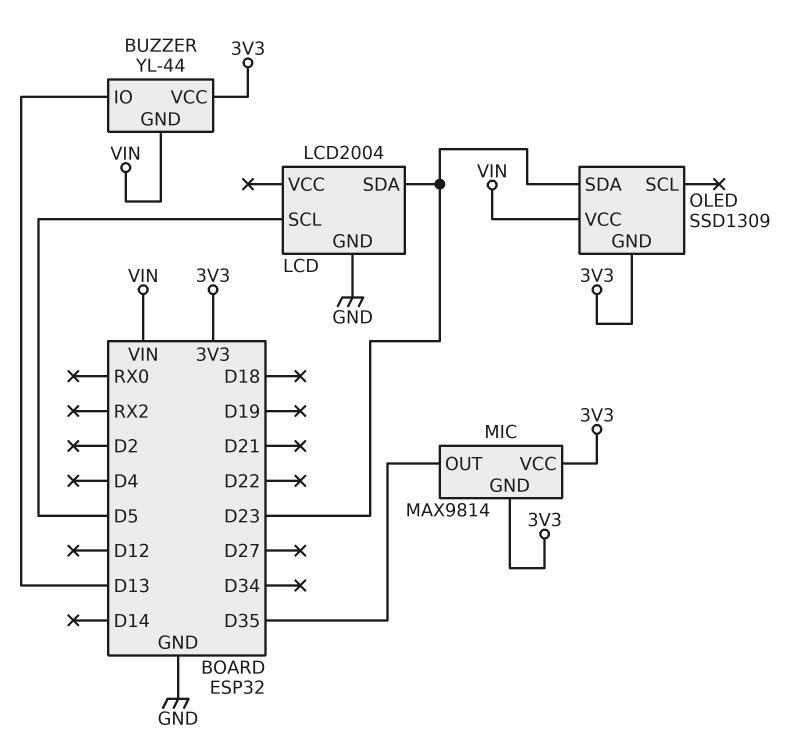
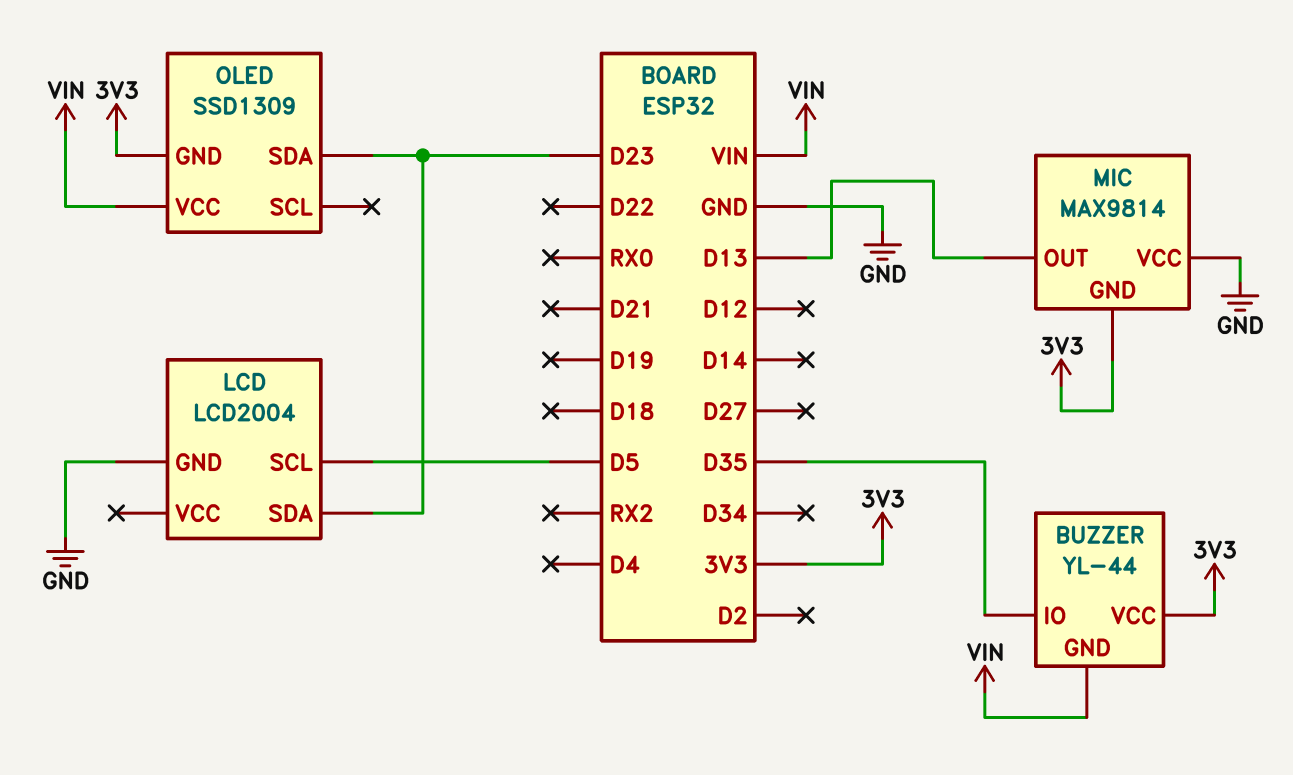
BUZZER pin IO: D13 -> D35
MIC pin OUT: D35 -> D13
MIC pin VCC: 3V3 -> GND

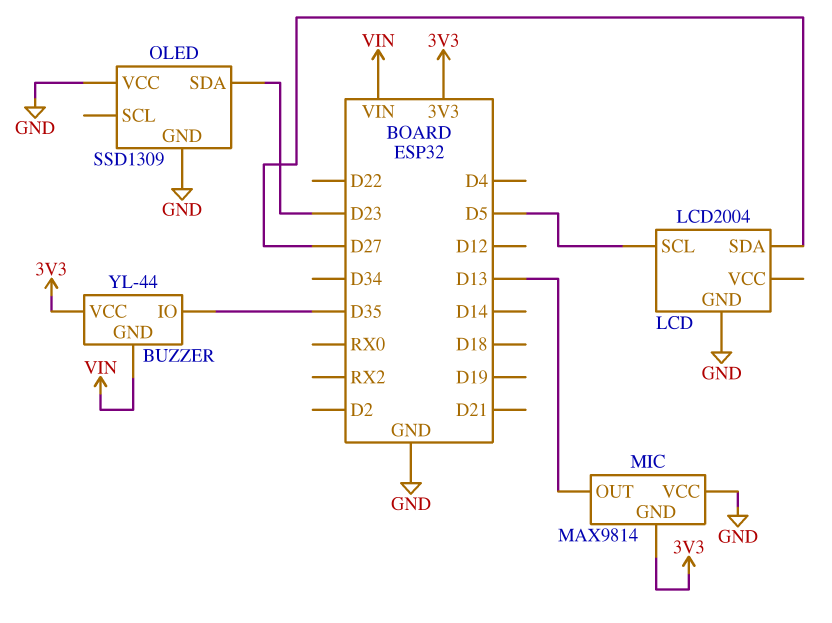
LCD pin SDA: D23 -> D27
OLED pin GND: 3V3 -> GND
OLED pin VCC: VIN -> GND

